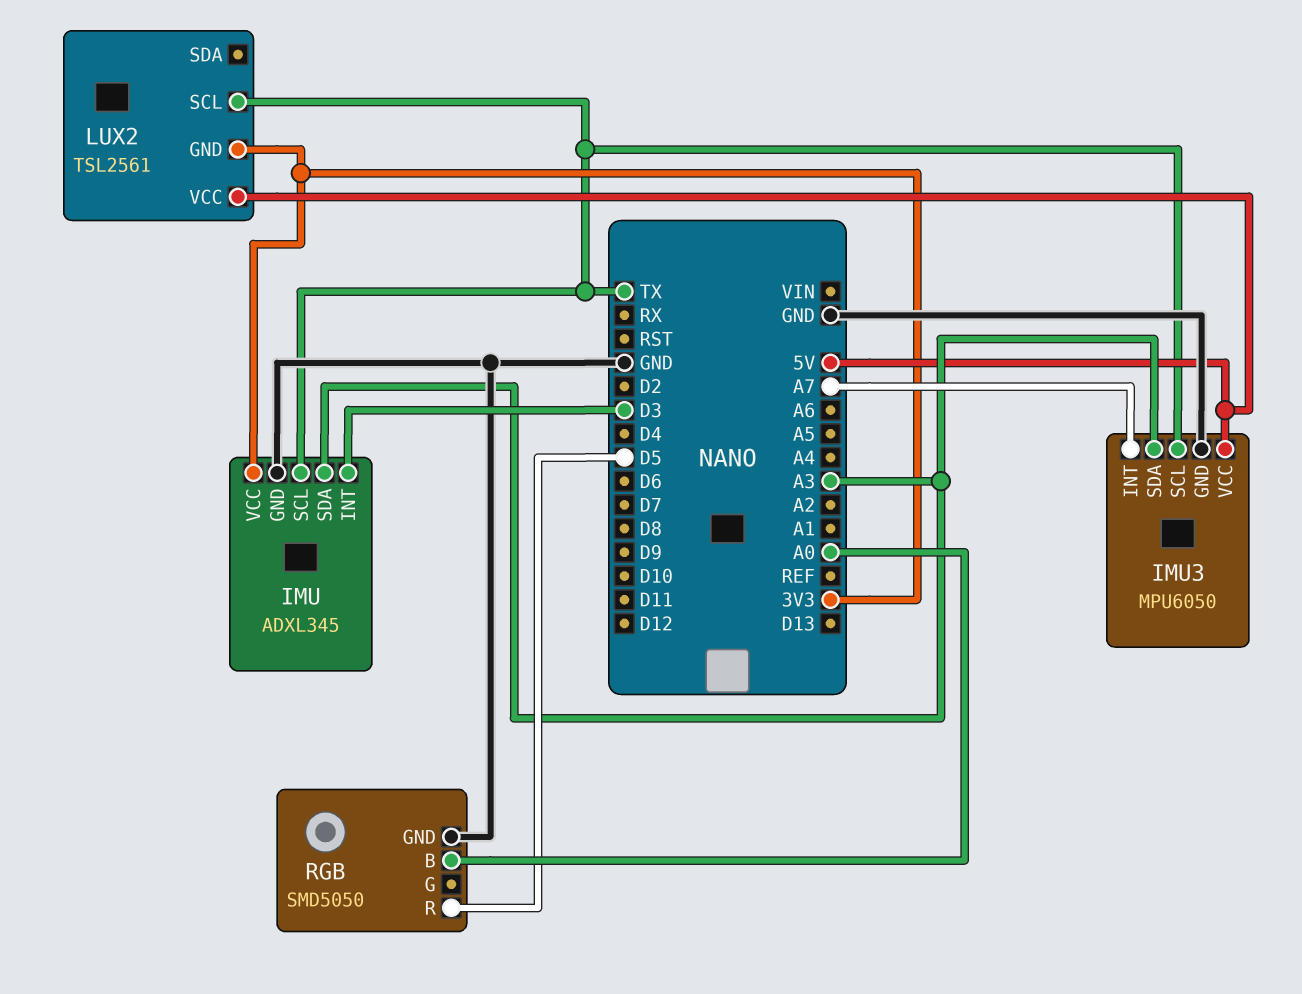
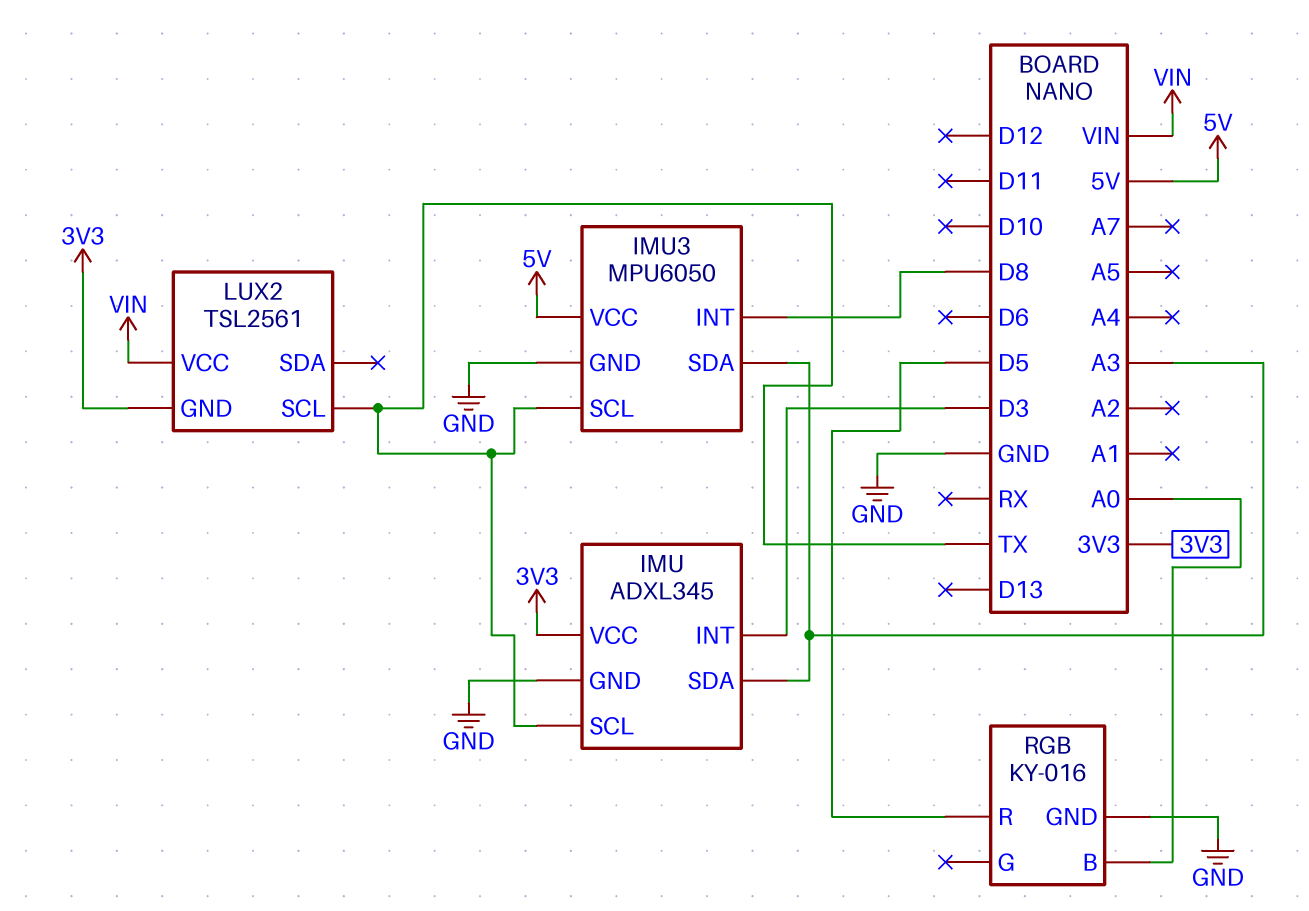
IMU3 pin INT: A7 -> D8
LUX2 pin VCC: 5V -> VIN
RGB: SMD5050 -> KY-016

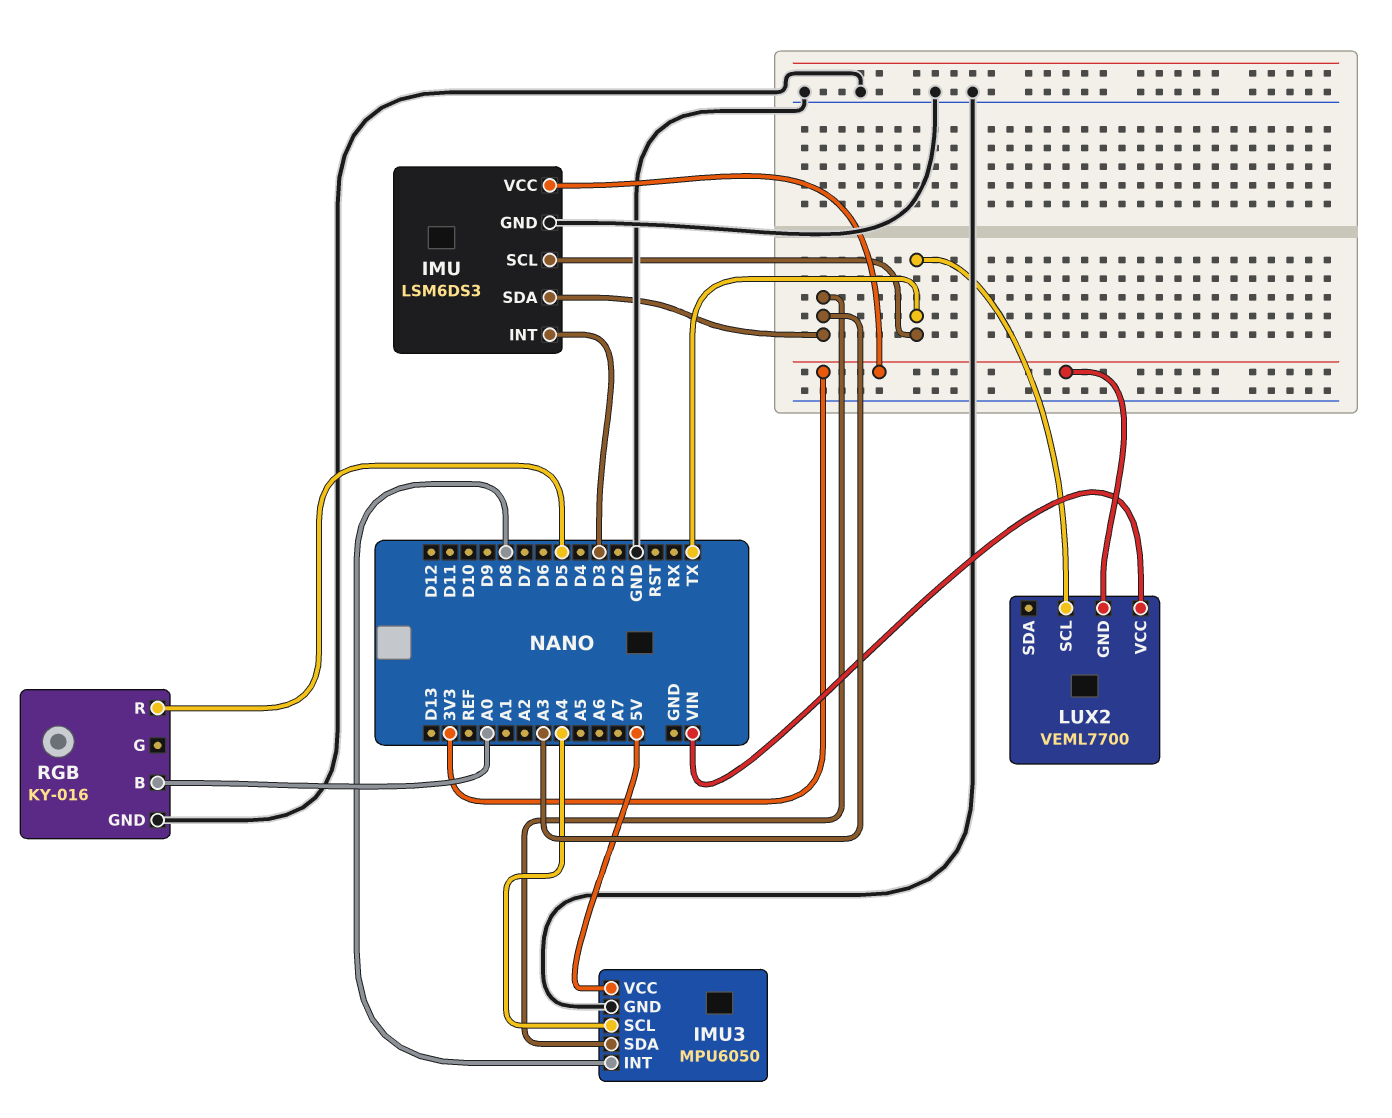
IMU: ADXL345 -> LSM6DS3
IMU3 pin SCL: TX -> A4
LUX2: TSL2561 -> VEML7700

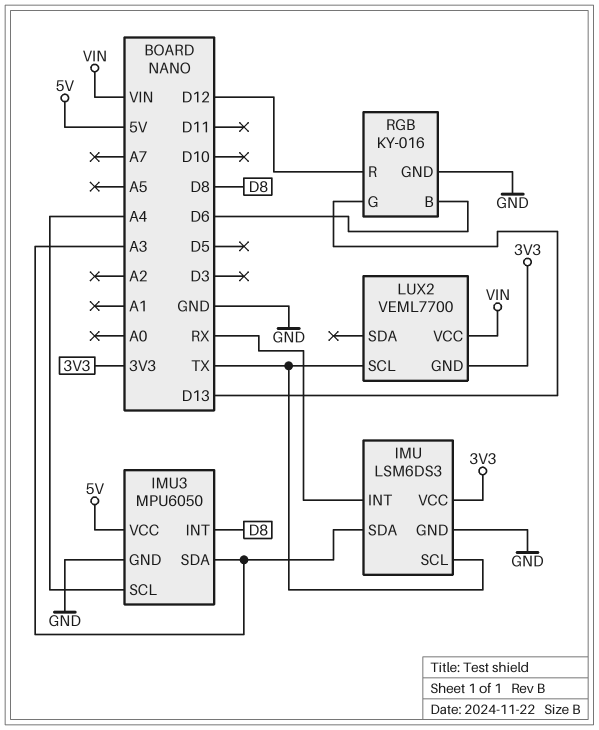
IMU pin INT: D3 -> RX
RGB pin B: A0 -> D6
RGB pin G: none -> D13
RGB pin R: D5 -> D12

